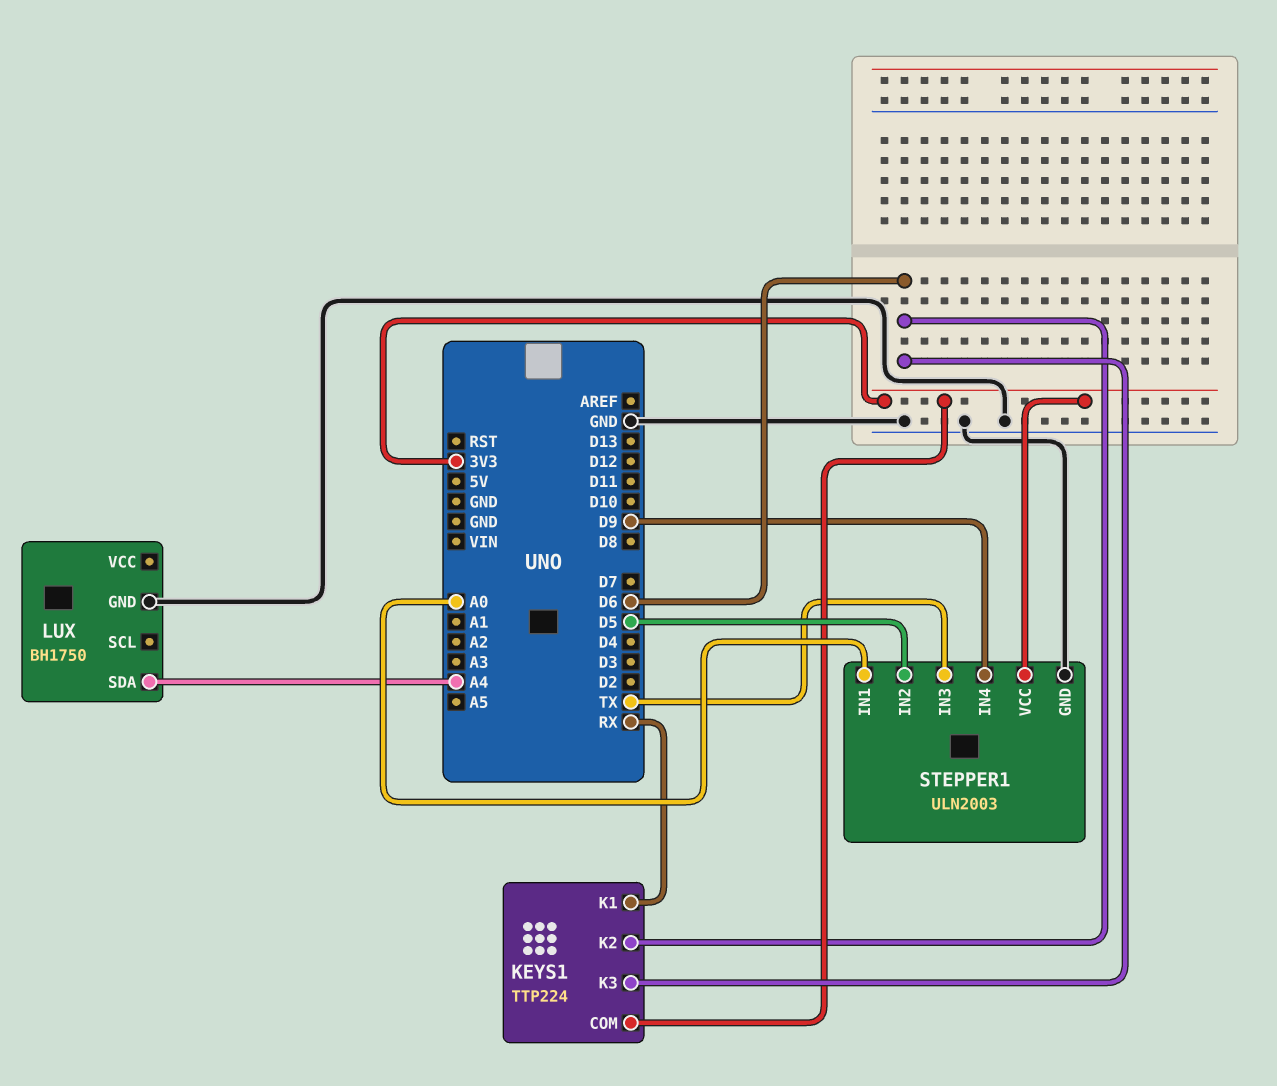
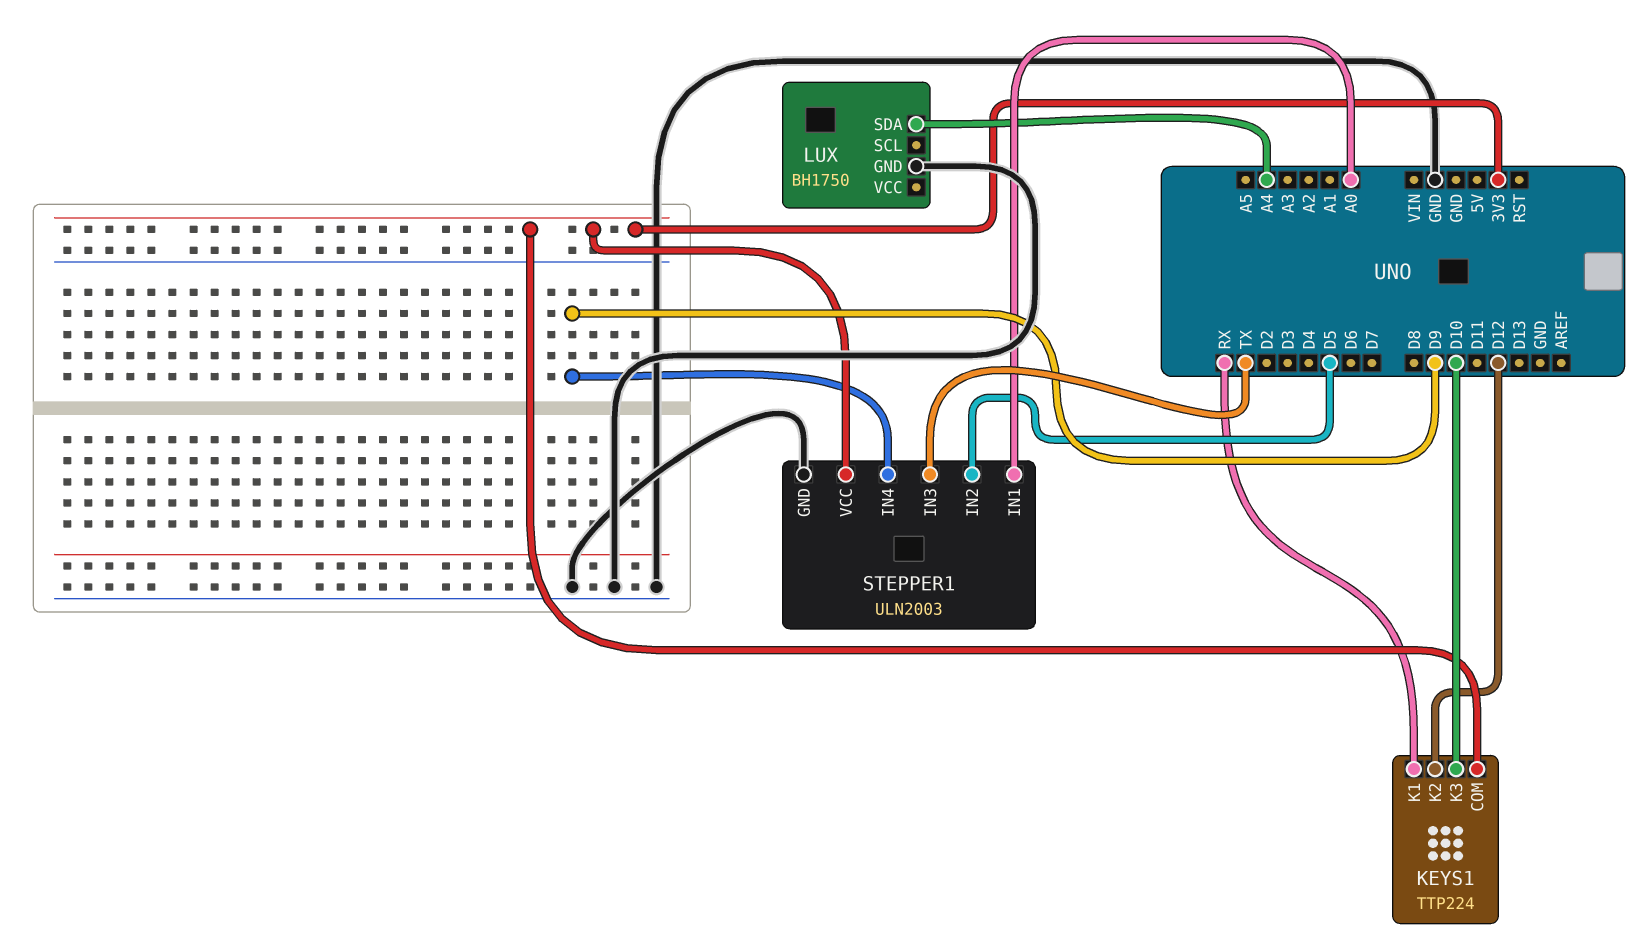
KEYS1 pin K2: D6 -> D12
KEYS1 pin K3: D6 -> D10

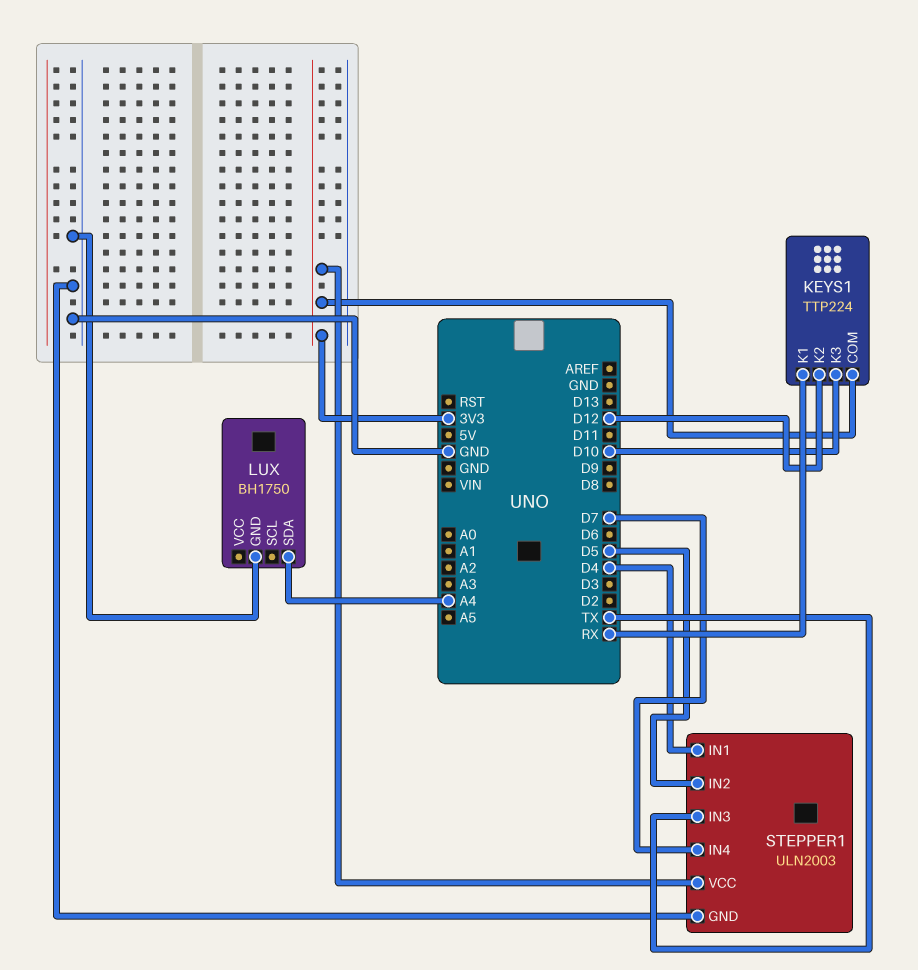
STEPPER1 pin IN1: A0 -> D4
STEPPER1 pin IN4: D9 -> D7

